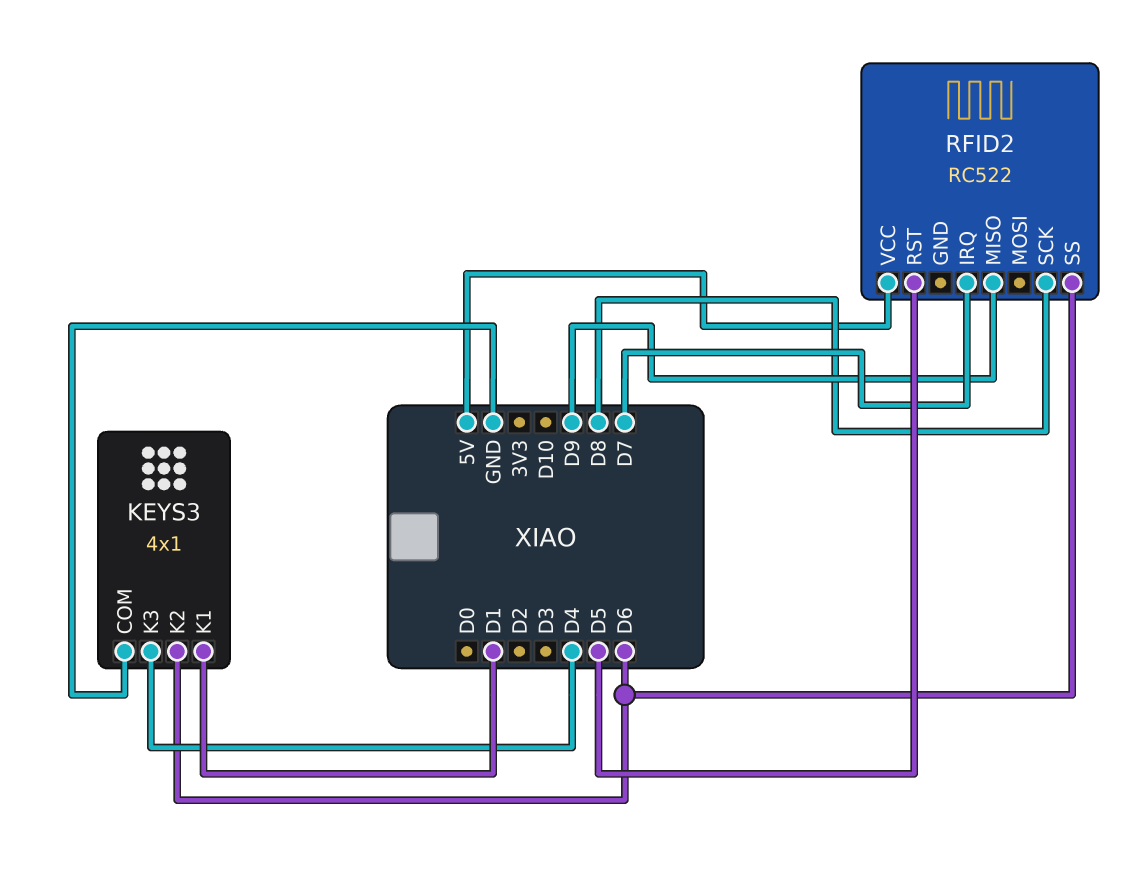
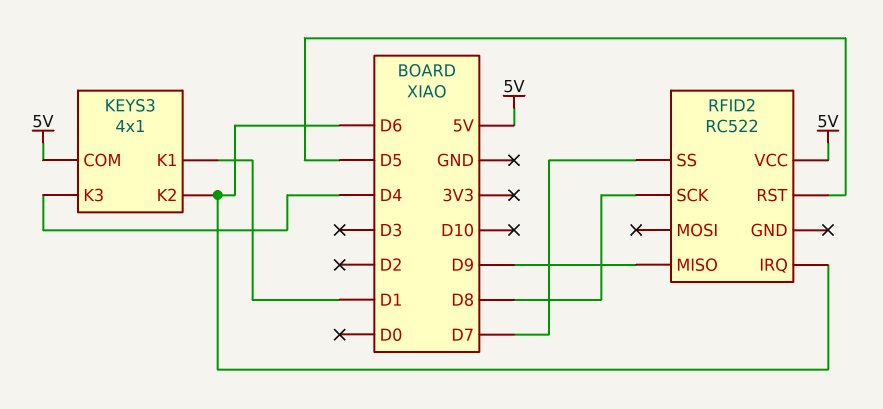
KEYS3 pin COM: GND -> 5V
RFID2 pin IRQ: D7 -> D6
RFID2 pin SS: D6 -> D7

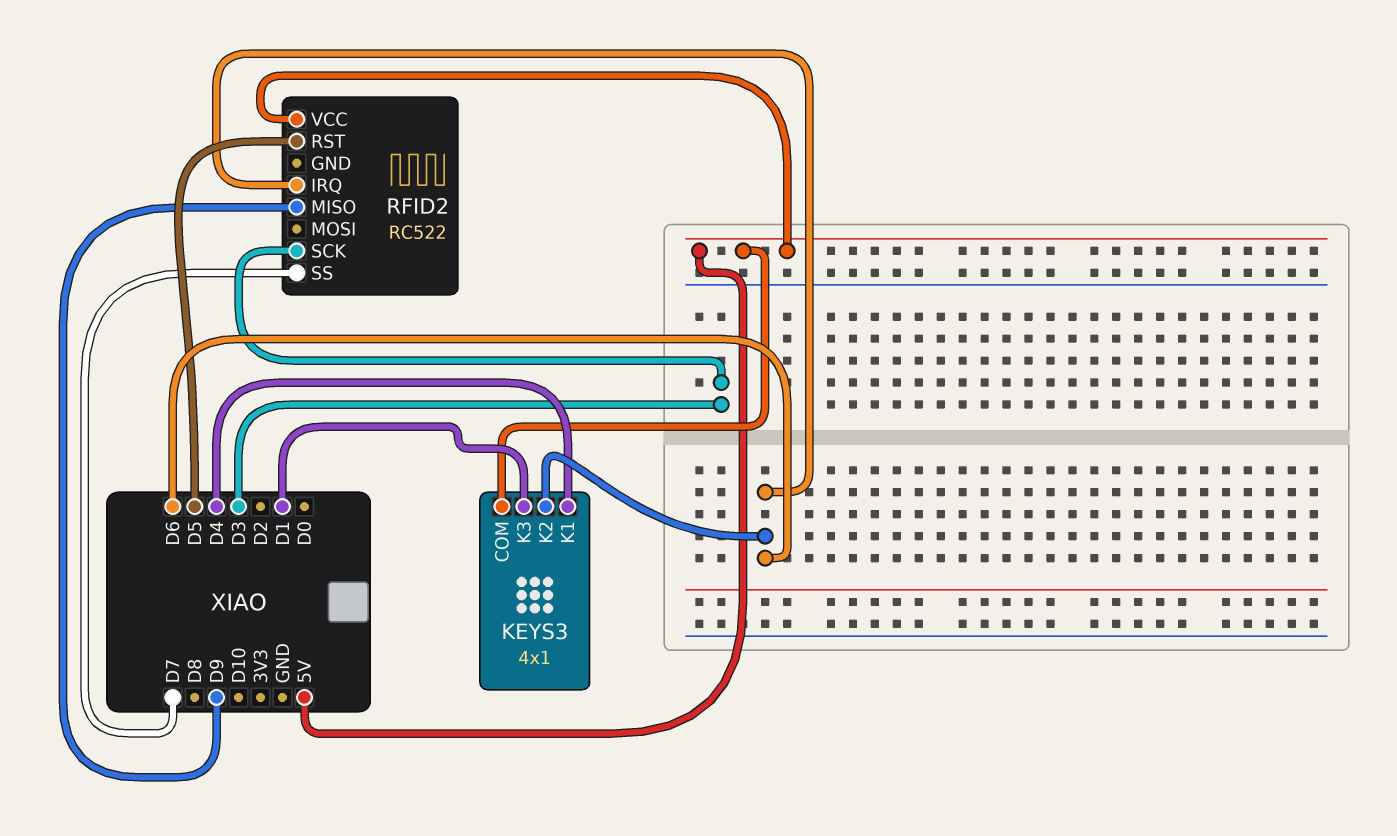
KEYS3 pin K1: D1 -> D4
KEYS3 pin K3: D4 -> D1
RFID2 pin SCK: D8 -> D3

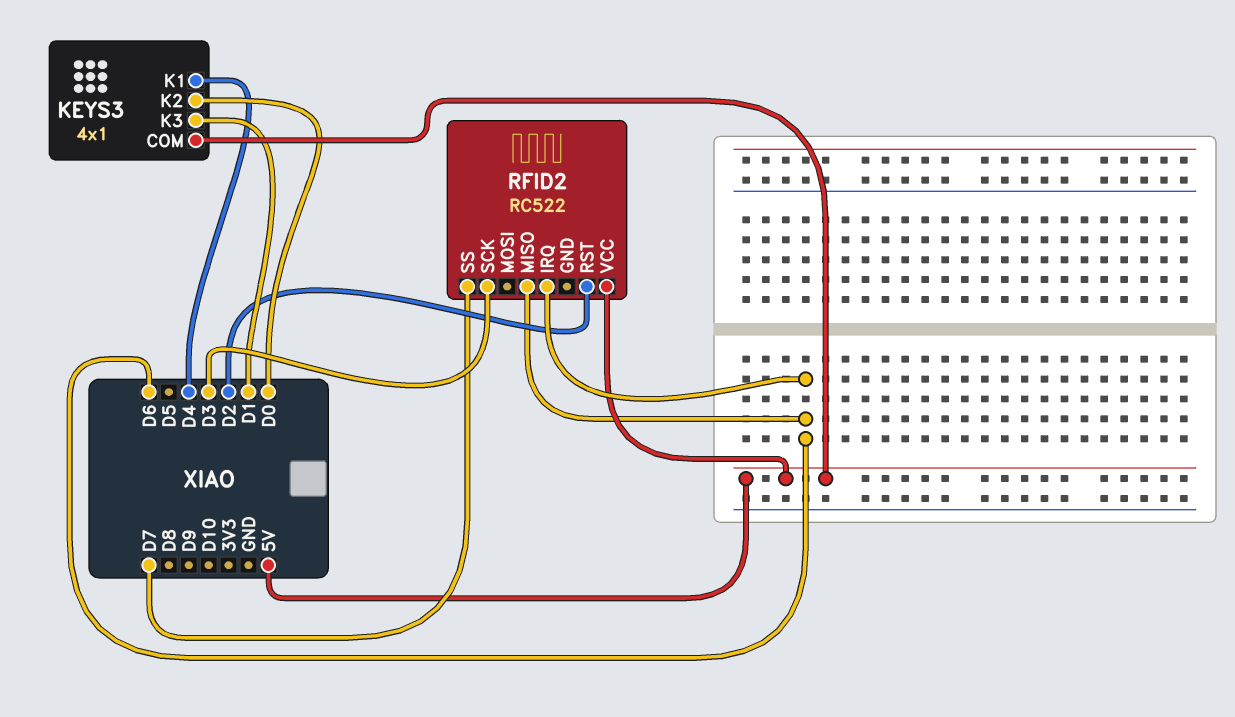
KEYS3 pin K2: D6 -> D0
RFID2 pin MISO: D9 -> D6
RFID2 pin RST: D5 -> D2

